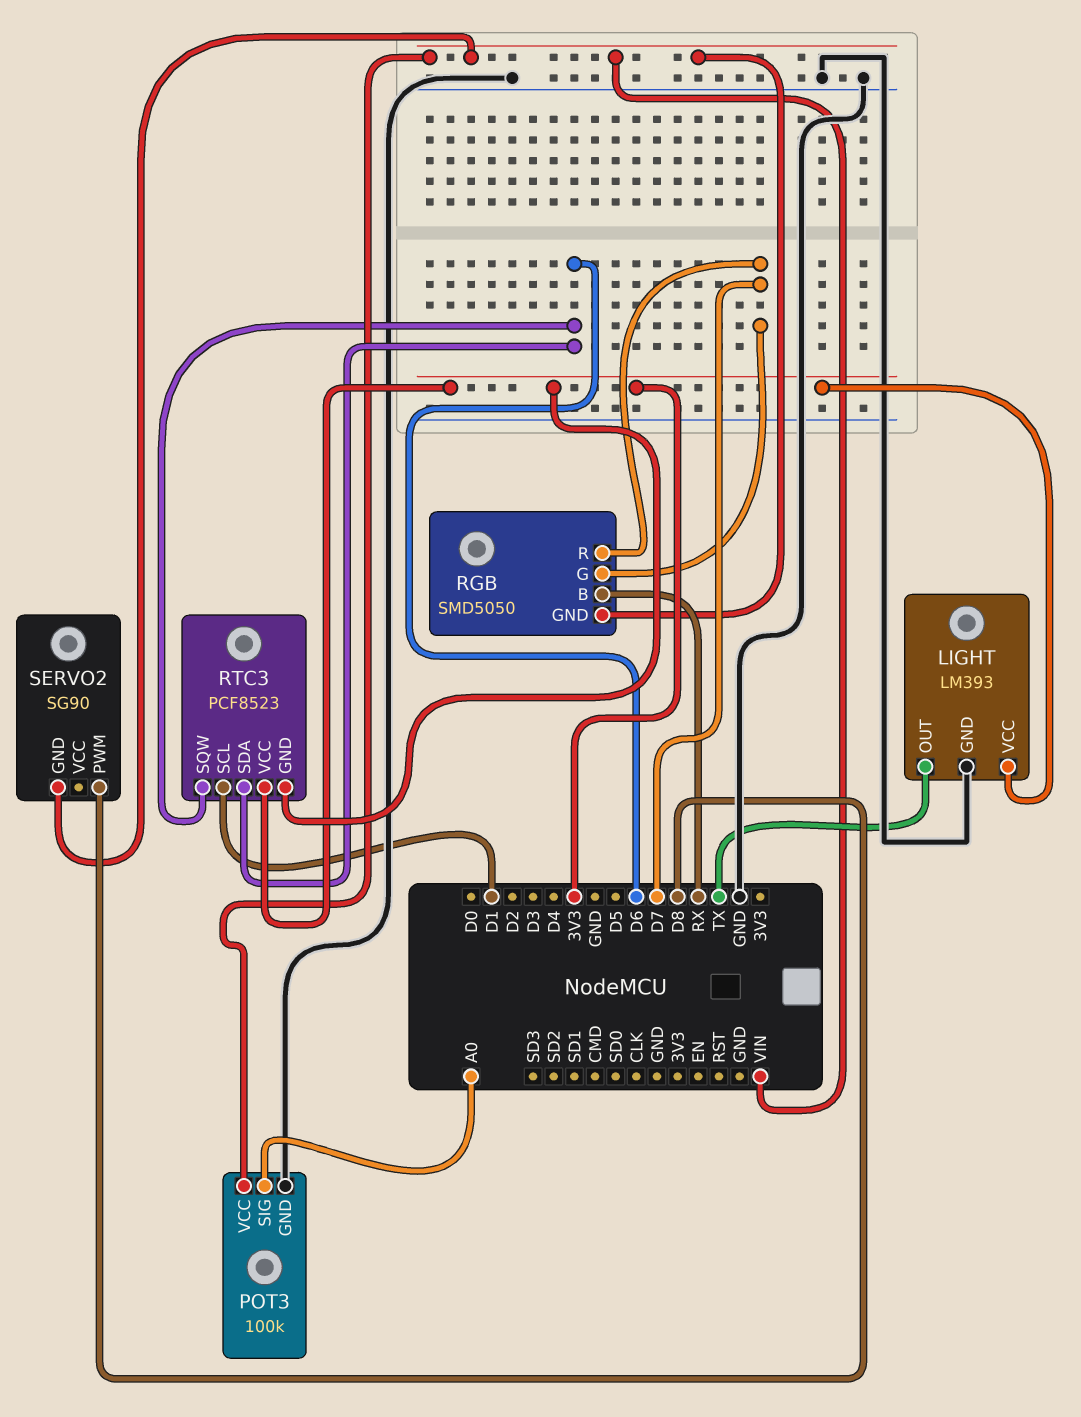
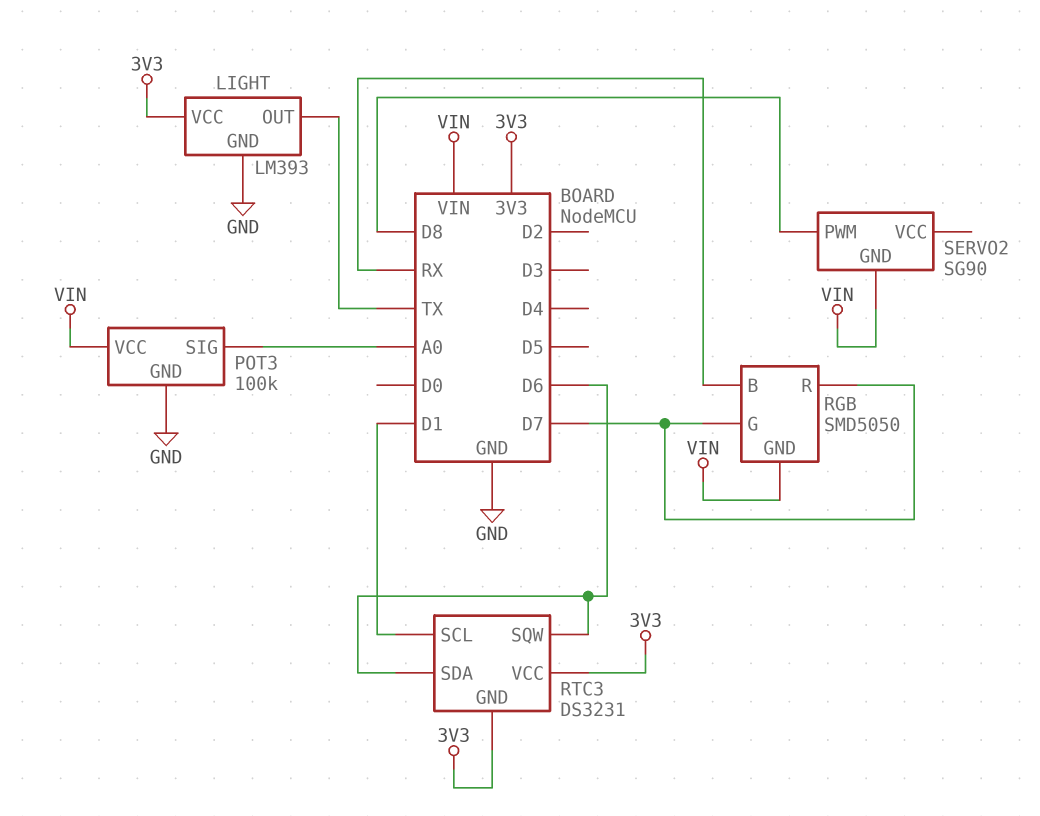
RTC3: PCF8523 -> DS3231

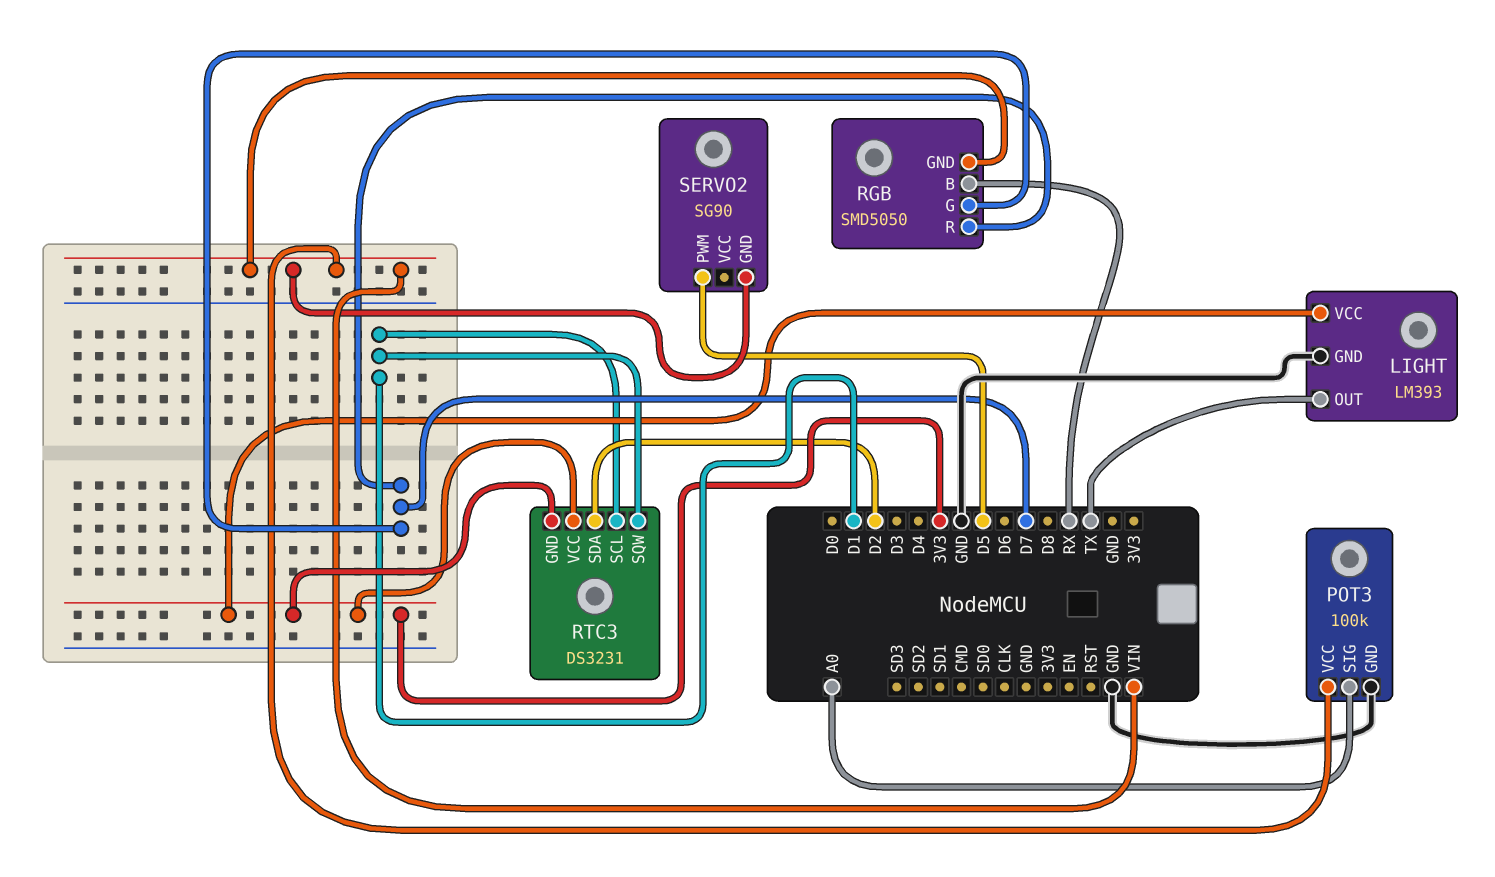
RTC3 pin SDA: D6 -> D2
RTC3 pin SQW: D6 -> D1
SERVO2 pin PWM: D8 -> D5

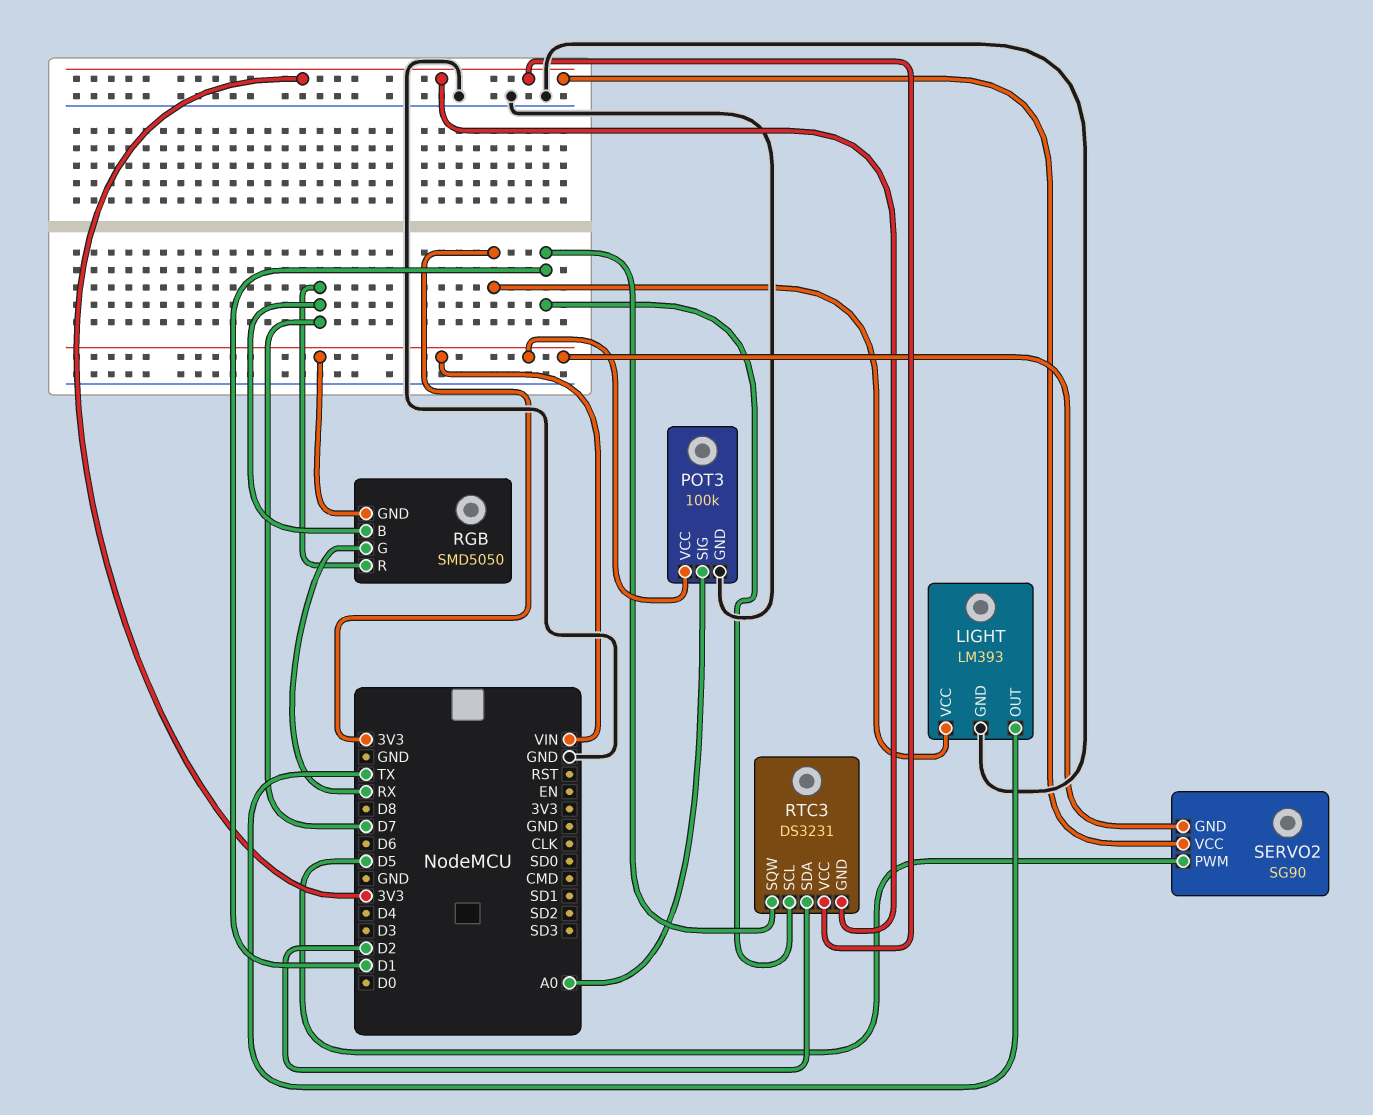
RGB pin B: RX -> D7
RGB pin G: D7 -> RX
SERVO2 pin VCC: none -> 3V3

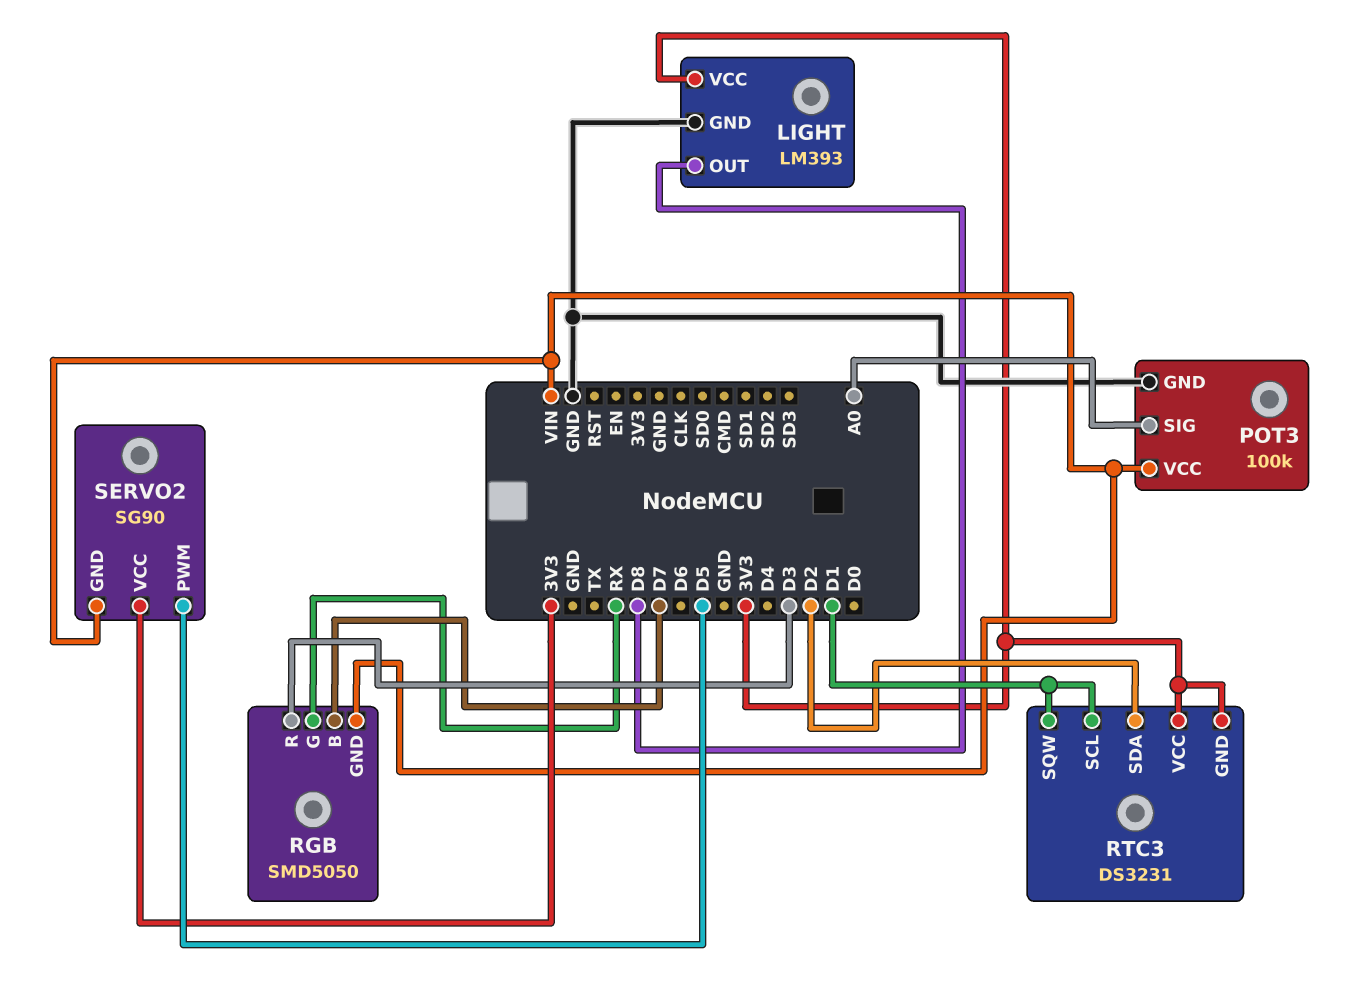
LIGHT pin OUT: TX -> D8
RGB pin R: D7 -> D3

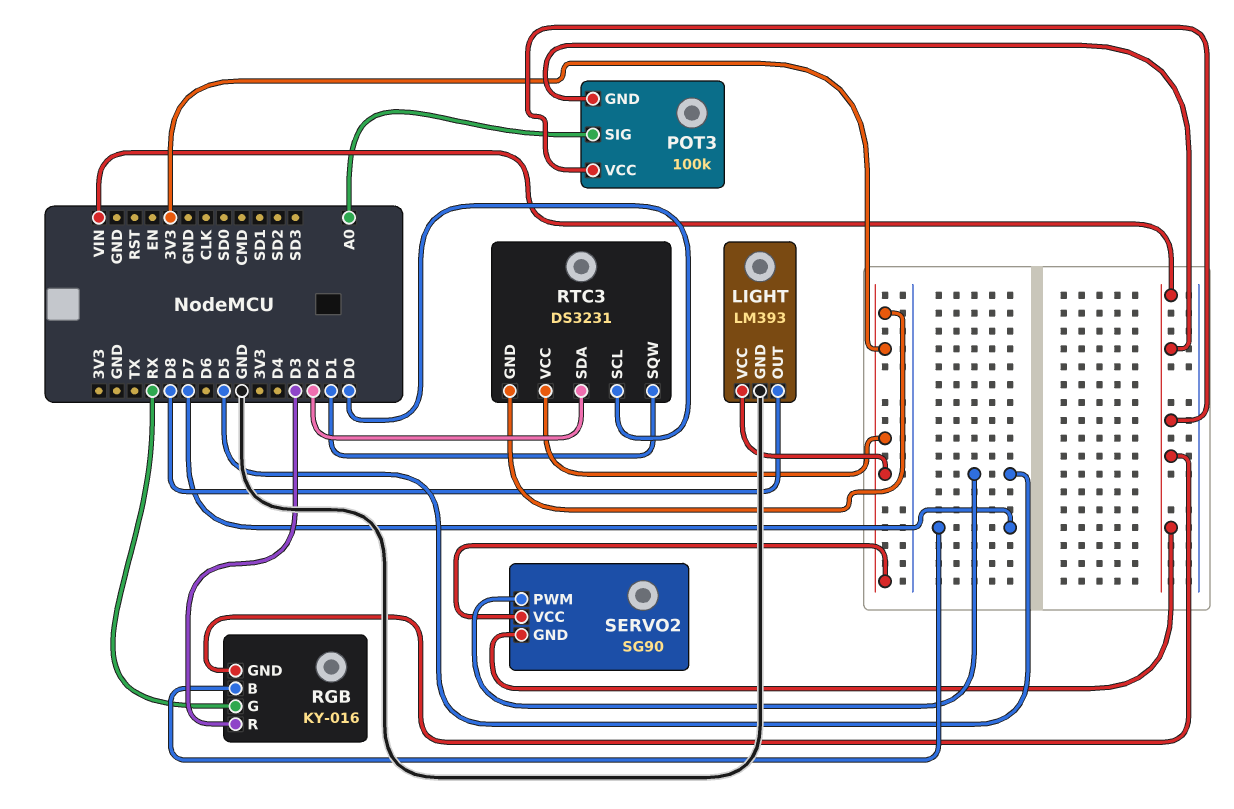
POT3 pin GND: GND -> VIN
RGB: SMD5050 -> KY-016
RTC3 pin SCL: D1 -> D0

